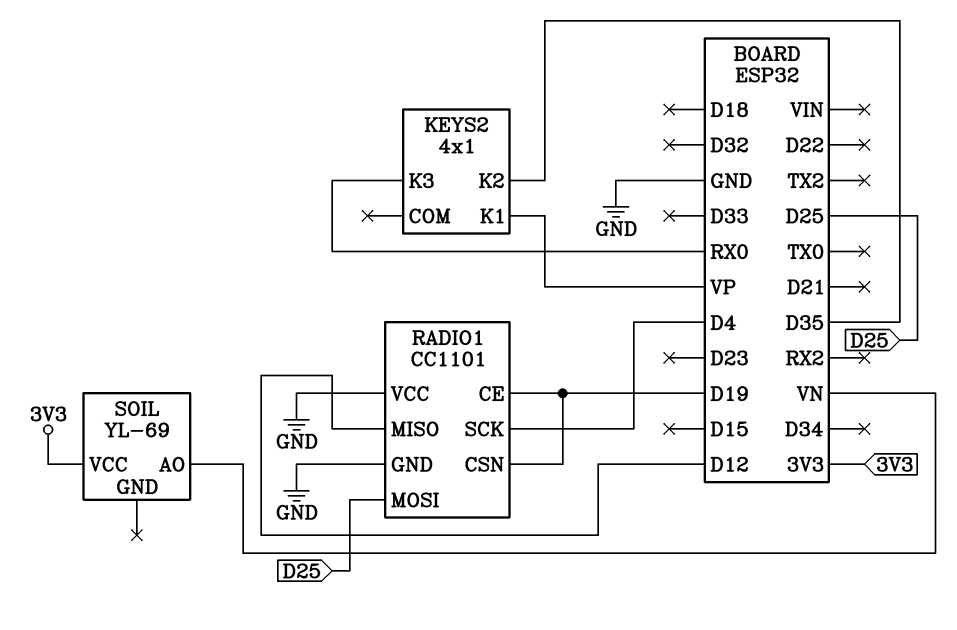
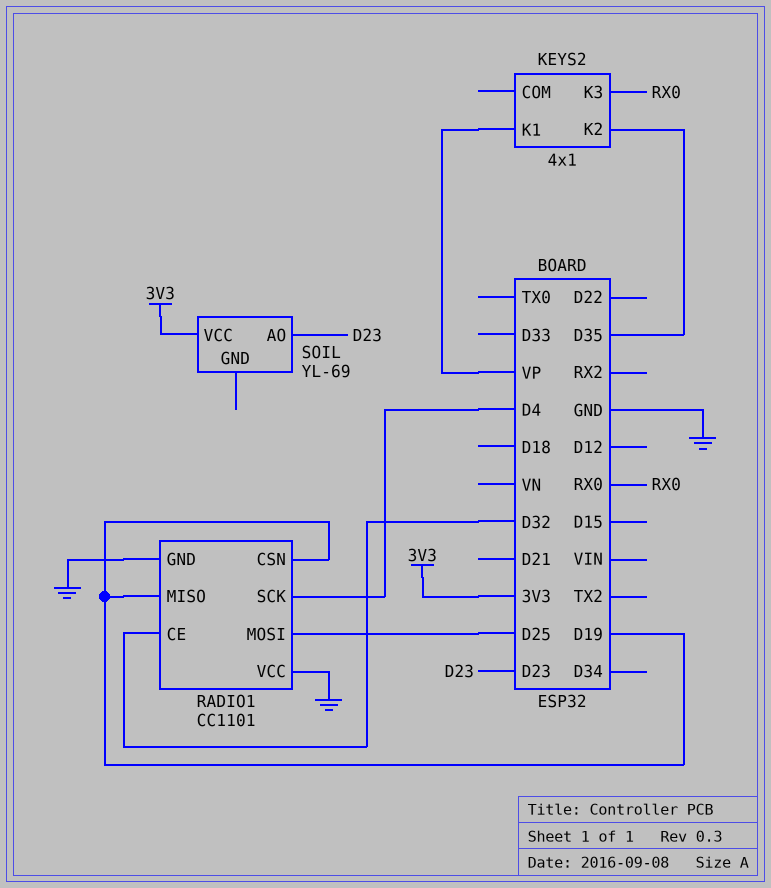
RADIO1 pin CE: D19 -> D32
RADIO1 pin MISO: D12 -> D19
SOIL pin AO: VN -> D23

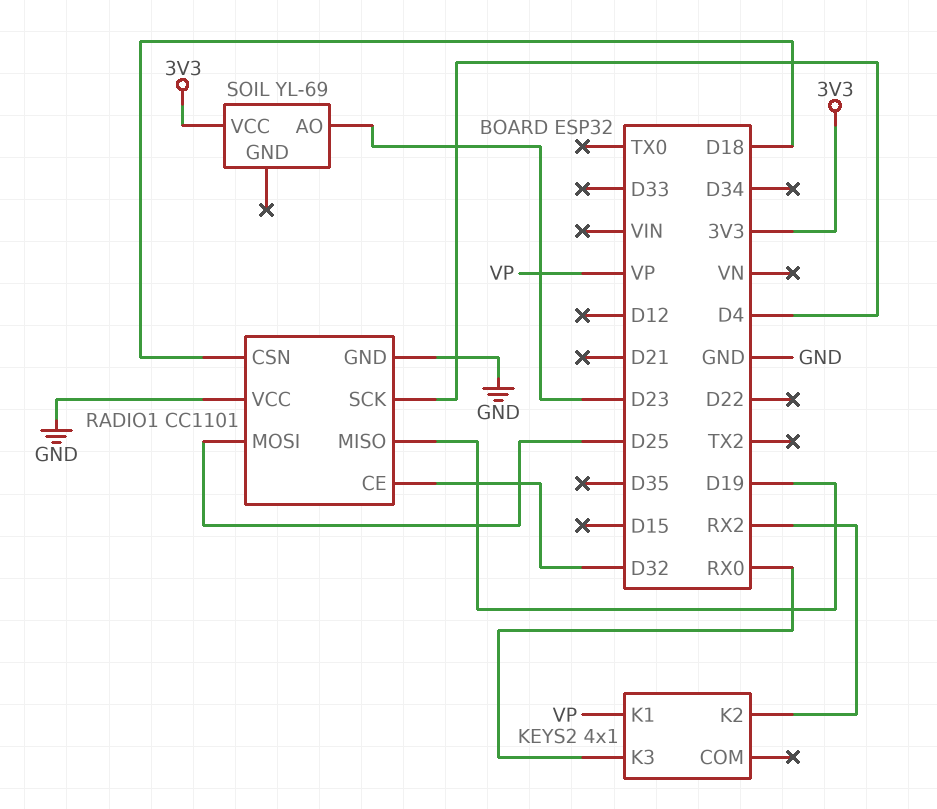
KEYS2 pin K2: D35 -> RX2
RADIO1 pin CSN: D19 -> D18

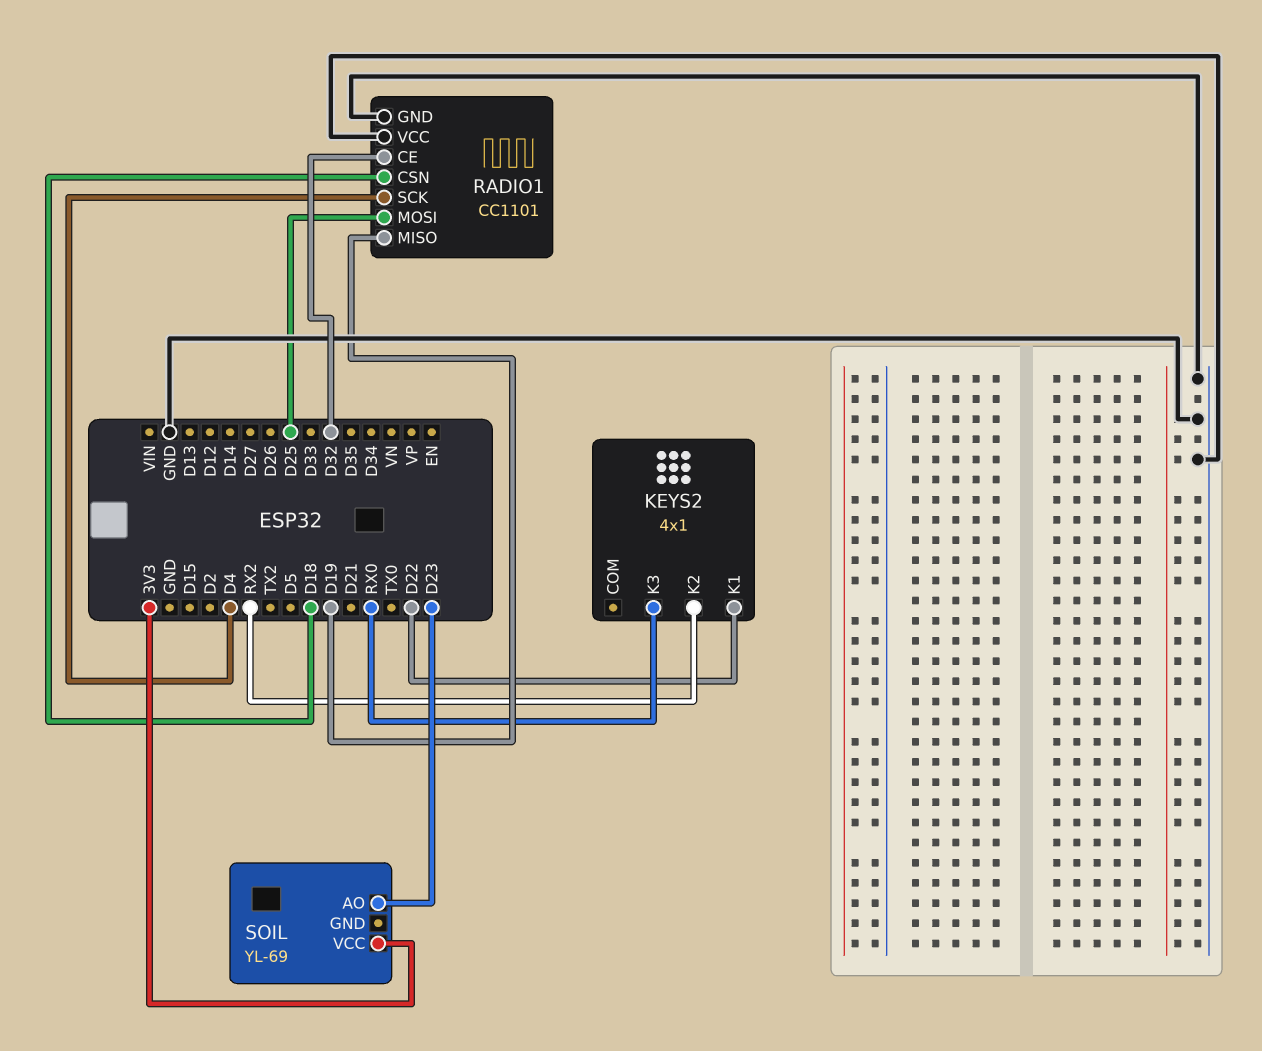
KEYS2 pin K1: VP -> D22

